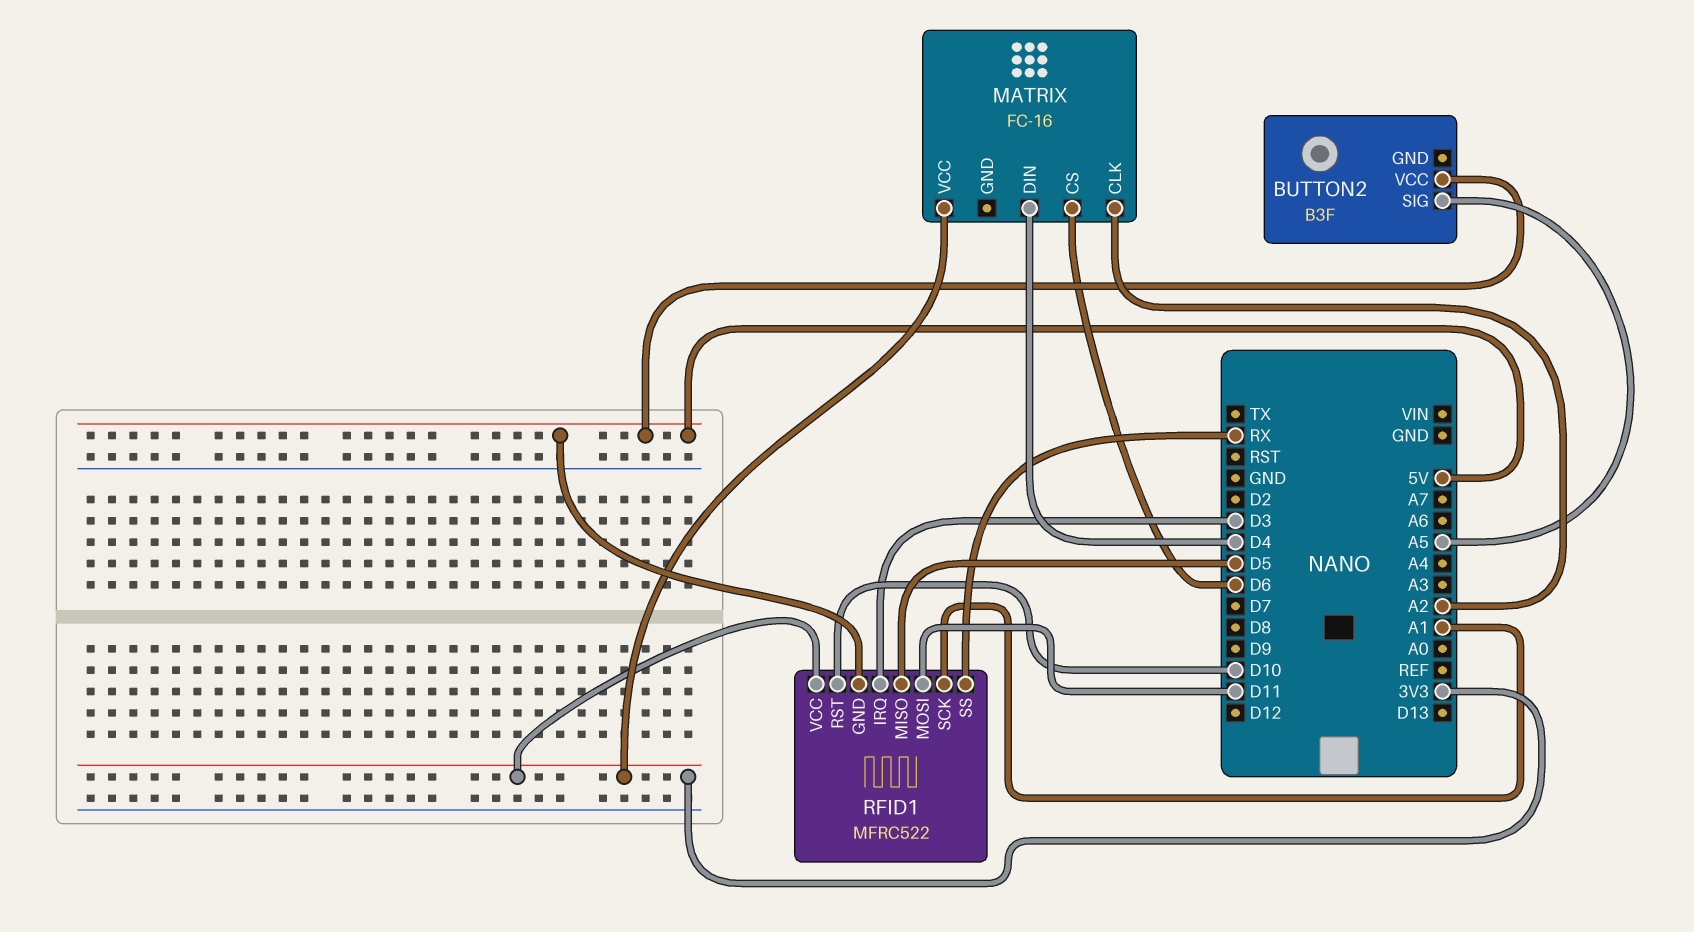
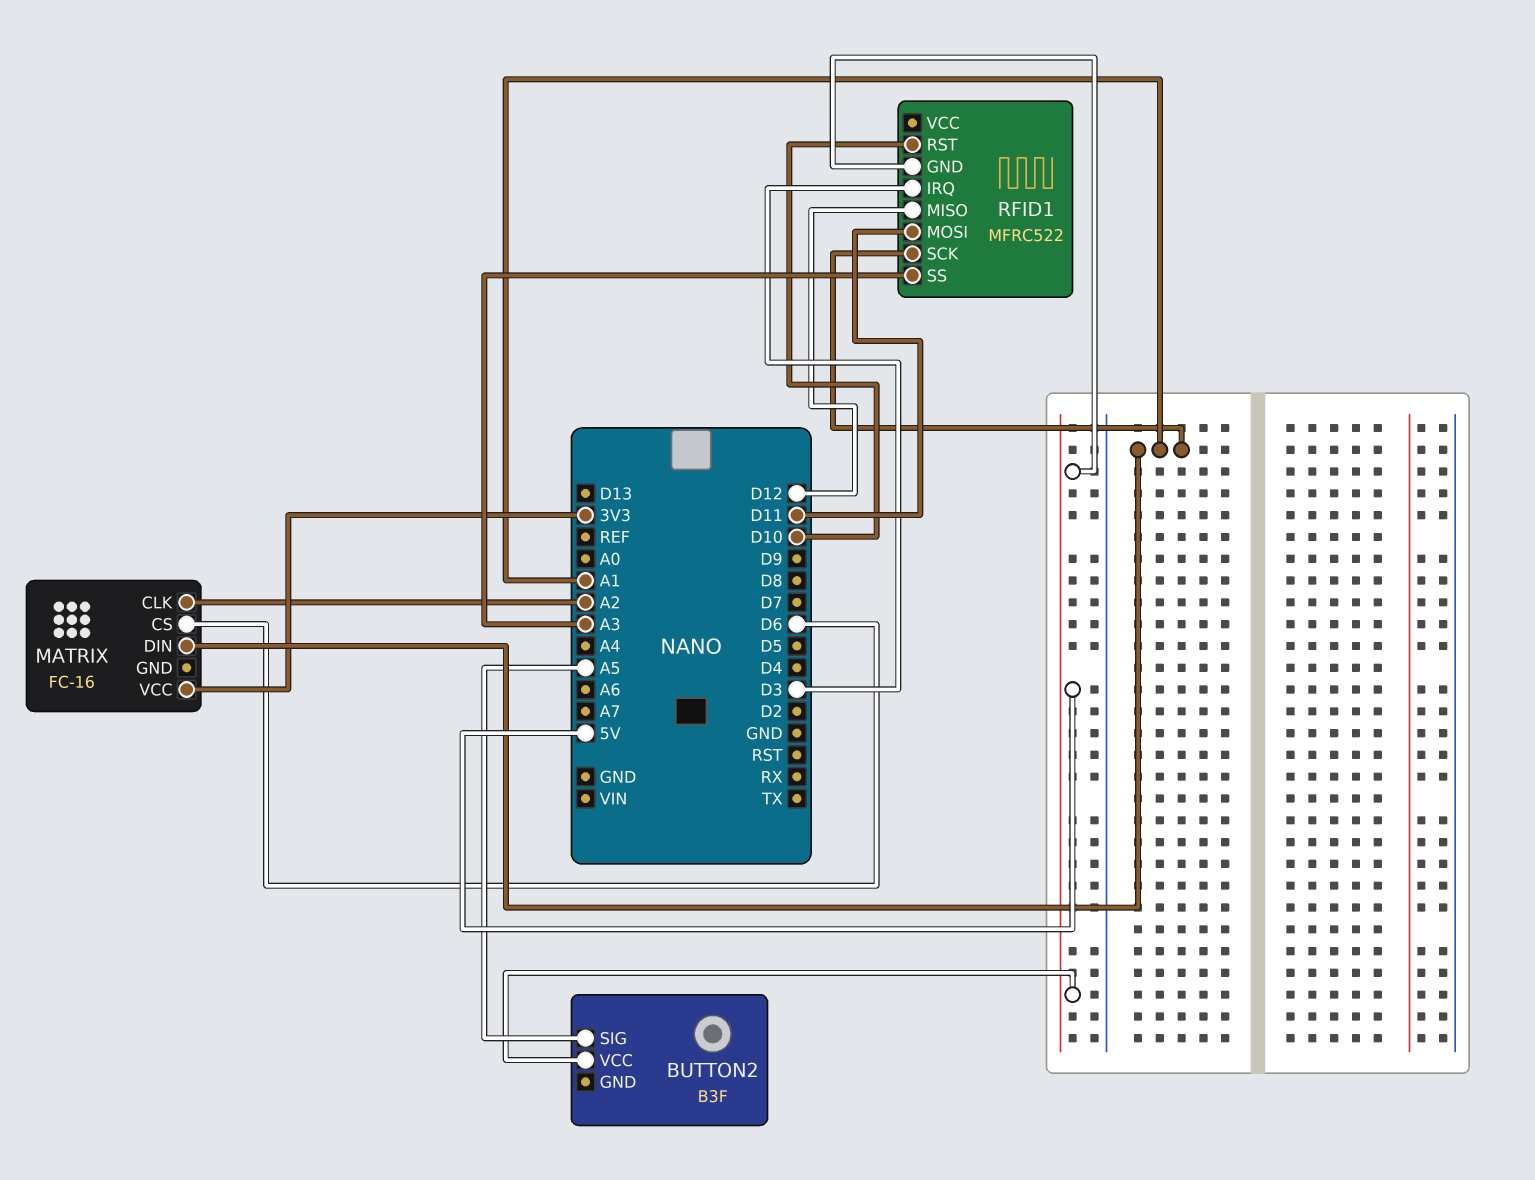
MATRIX pin DIN: D4 -> A1
RFID1 pin MISO: D5 -> D12
RFID1 pin SS: RX -> A3
RFID1 pin VCC: 3V3 -> none

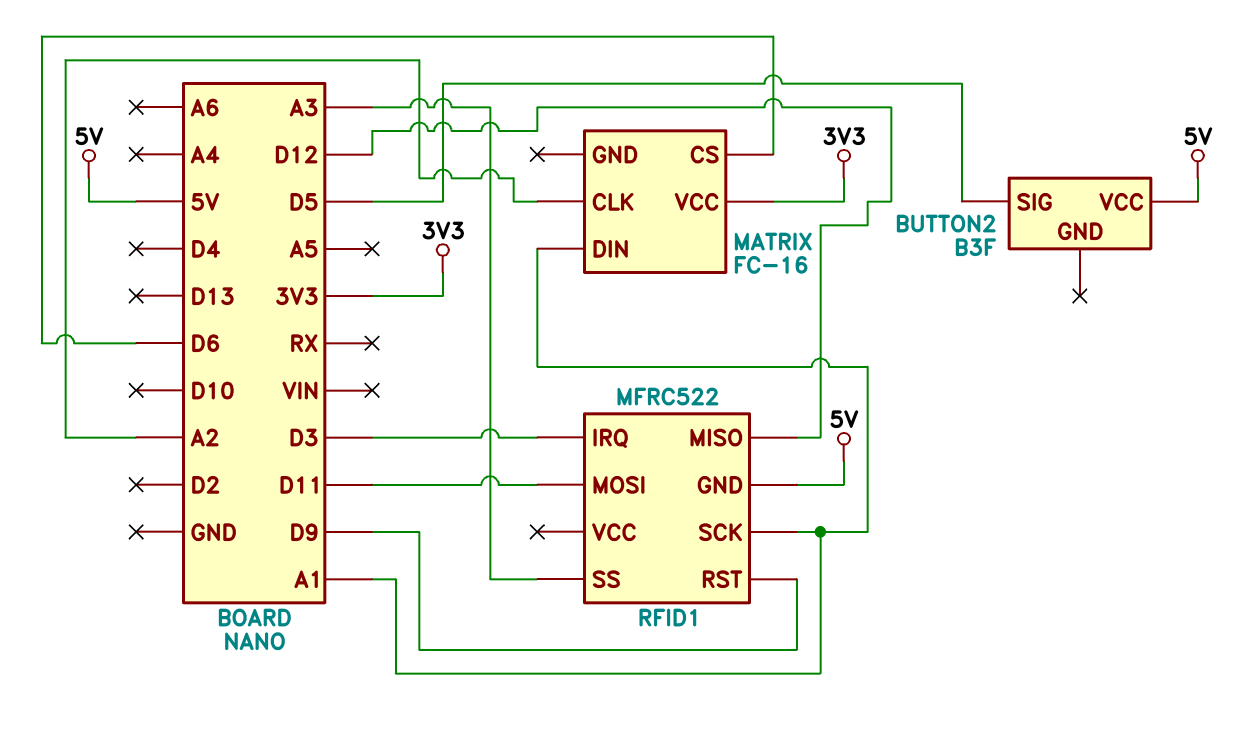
BUTTON2 pin SIG: A5 -> D5
RFID1 pin RST: D10 -> D9

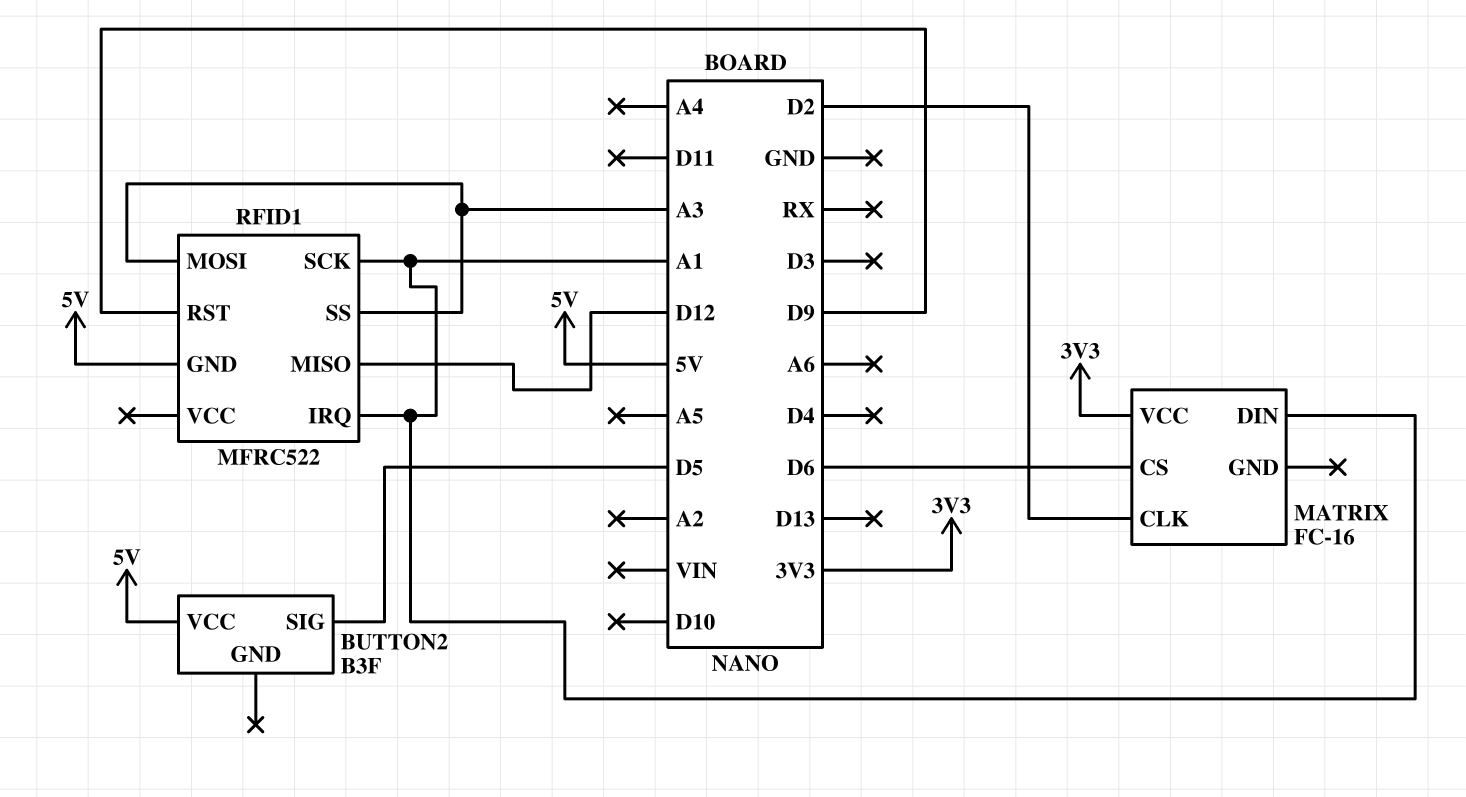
MATRIX pin CLK: A2 -> D2
RFID1 pin IRQ: D3 -> A1
RFID1 pin MOSI: D11 -> A3

